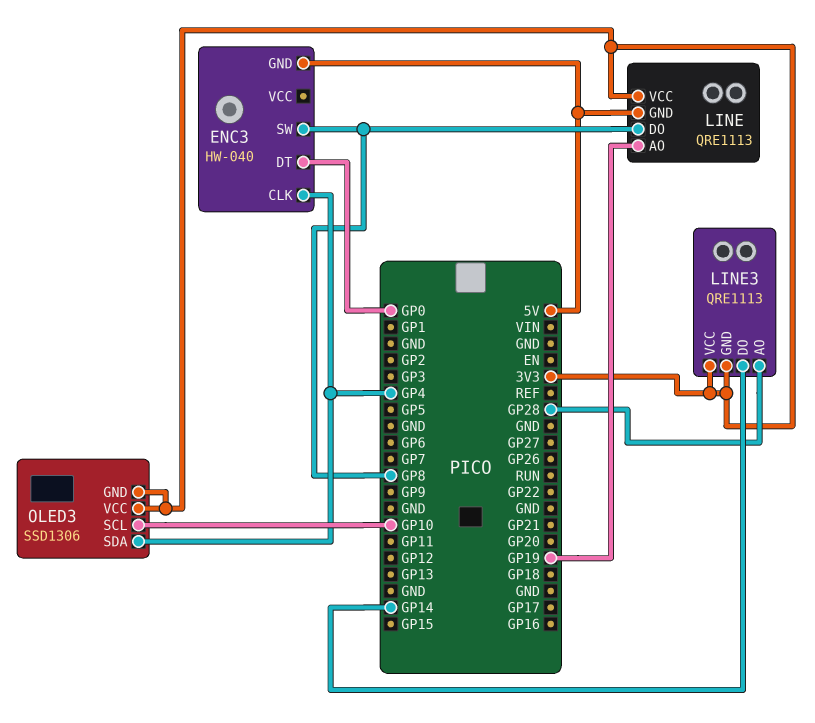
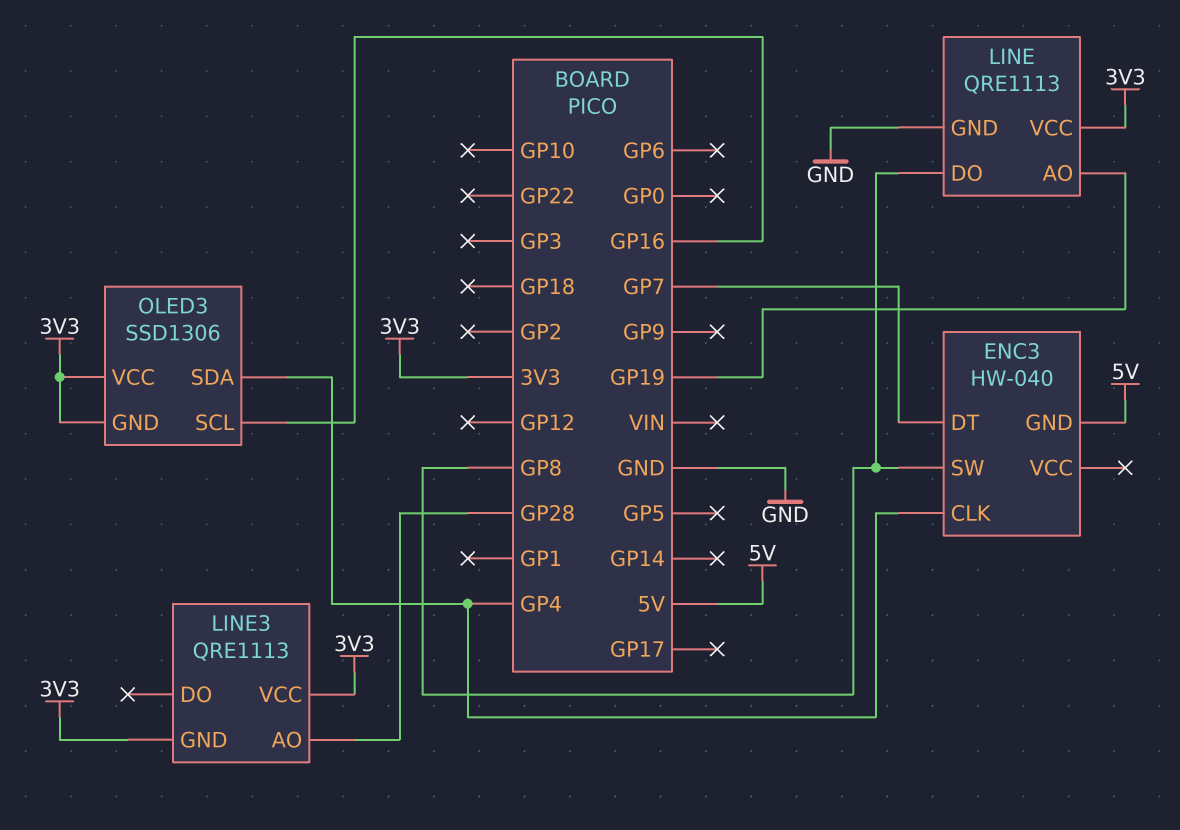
ENC3 pin DT: GP0 -> GP7
LINE pin GND: 5V -> GND
LINE3 pin DO: GP14 -> none
OLED3 pin SCL: GP10 -> GP16

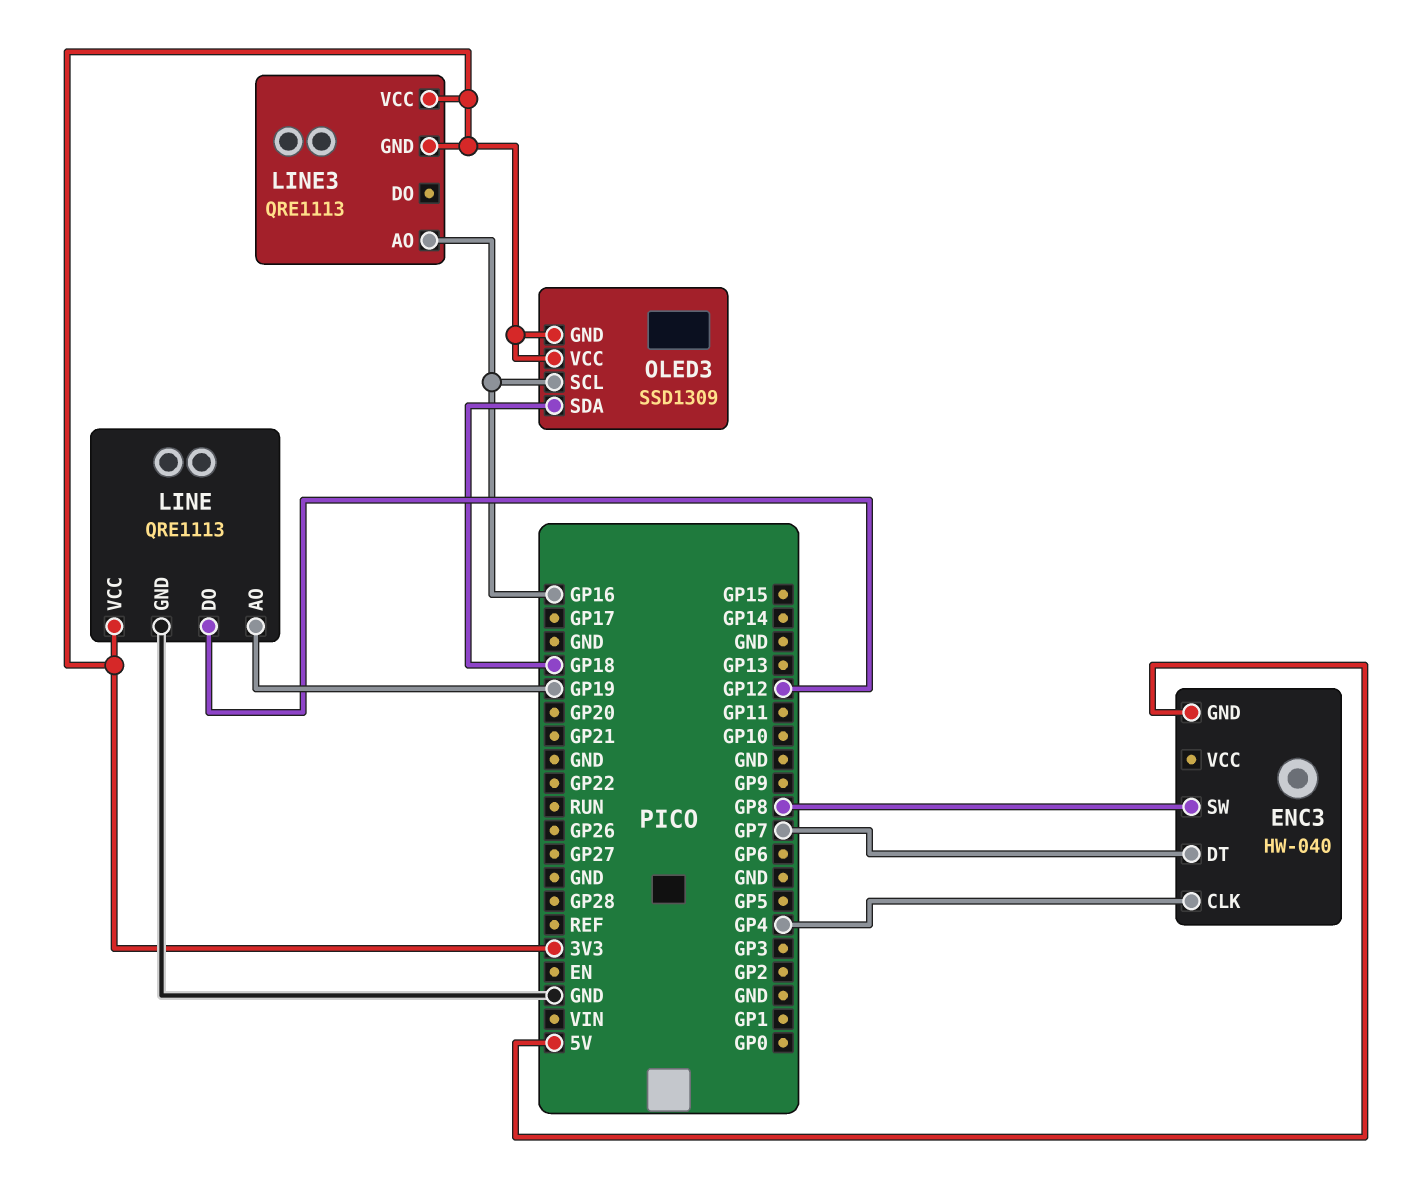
LINE pin DO: GP8 -> GP12
LINE3 pin AO: GP28 -> GP16
OLED3: SSD1306 -> SSD1309
OLED3 pin SDA: GP4 -> GP18

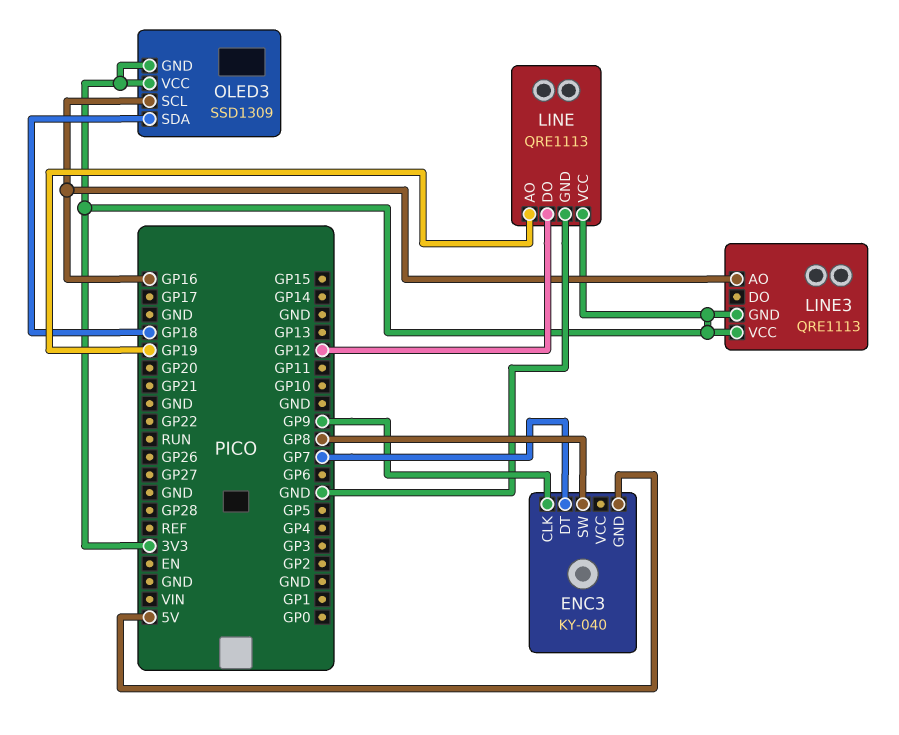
ENC3: HW-040 -> KY-040
ENC3 pin CLK: GP4 -> GP9

